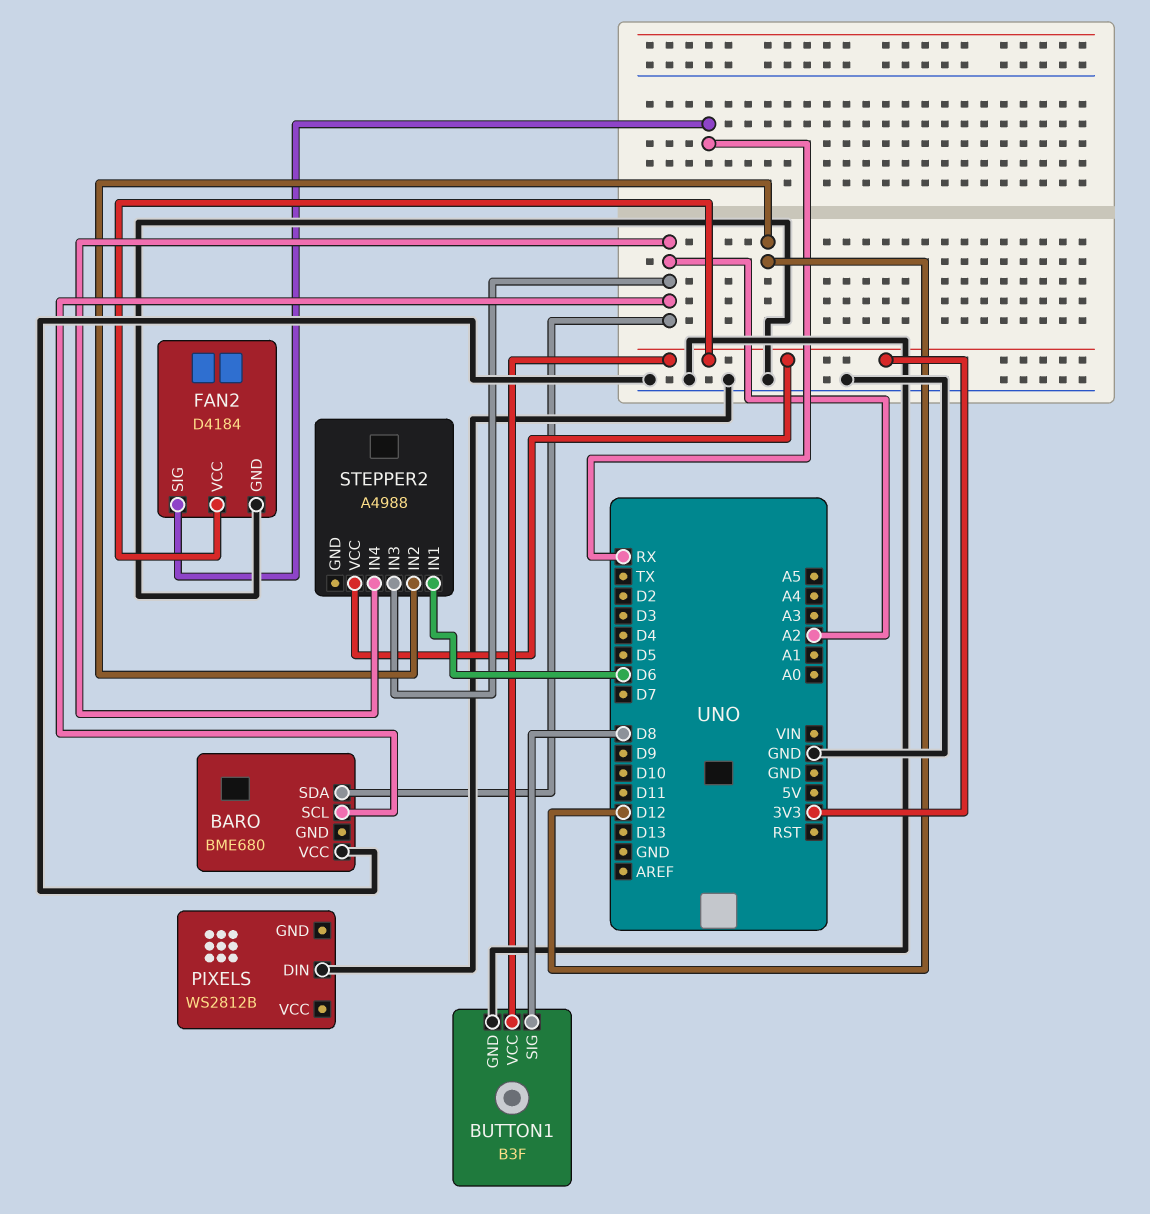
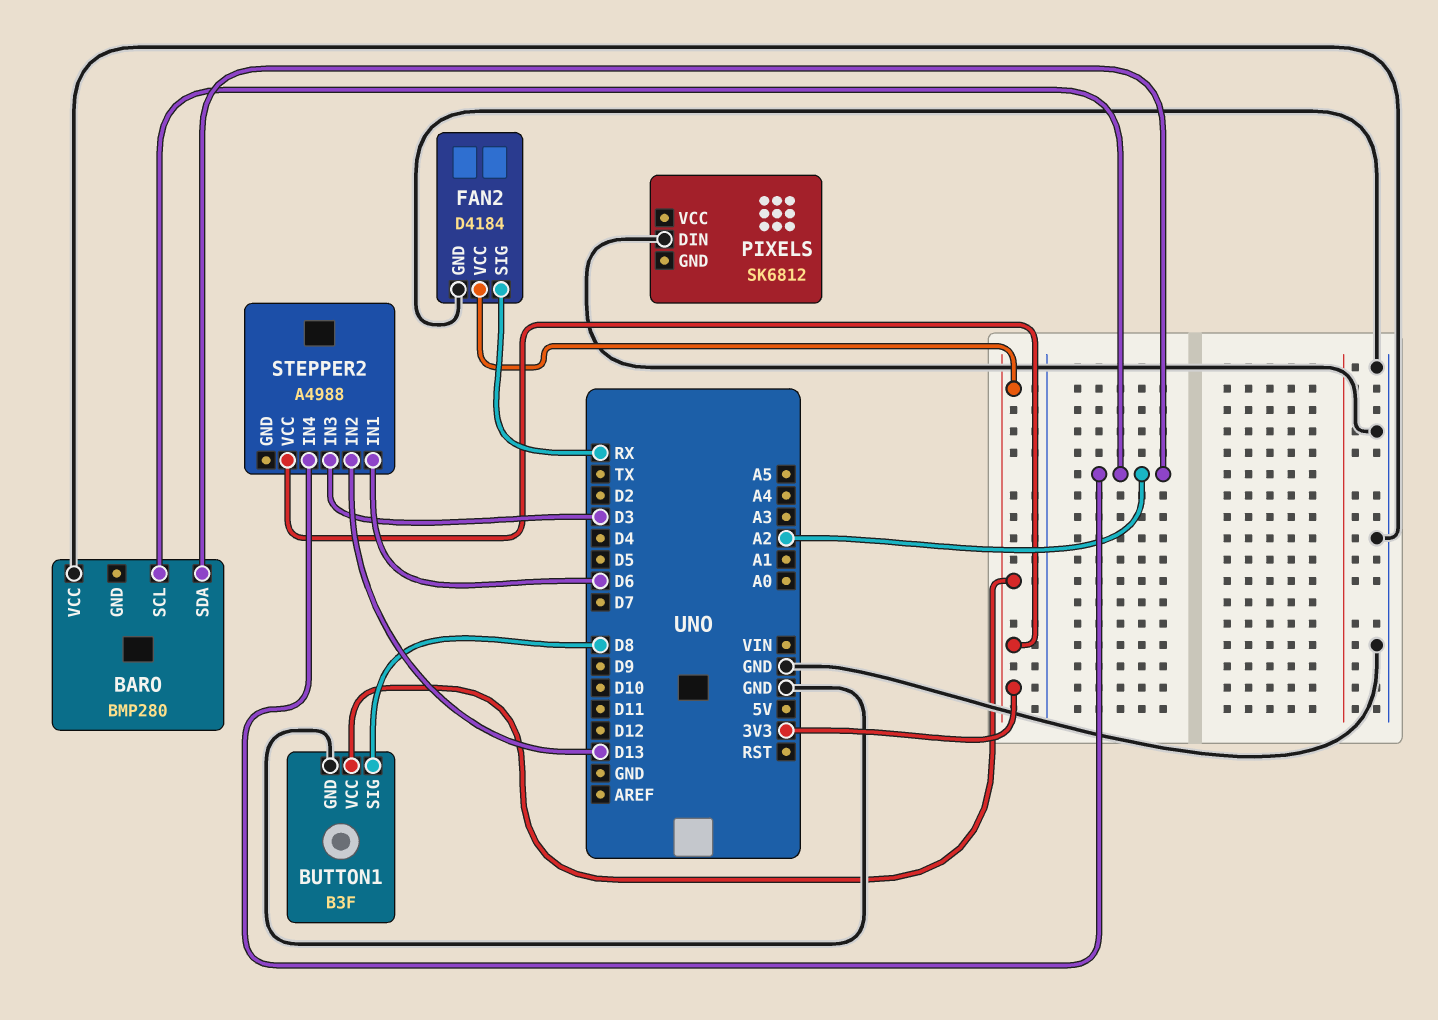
BARO: BME680 -> BMP280
PIXELS: WS2812B -> SK6812
STEPPER2 pin IN2: D12 -> D13
STEPPER2 pin IN3: A2 -> D3

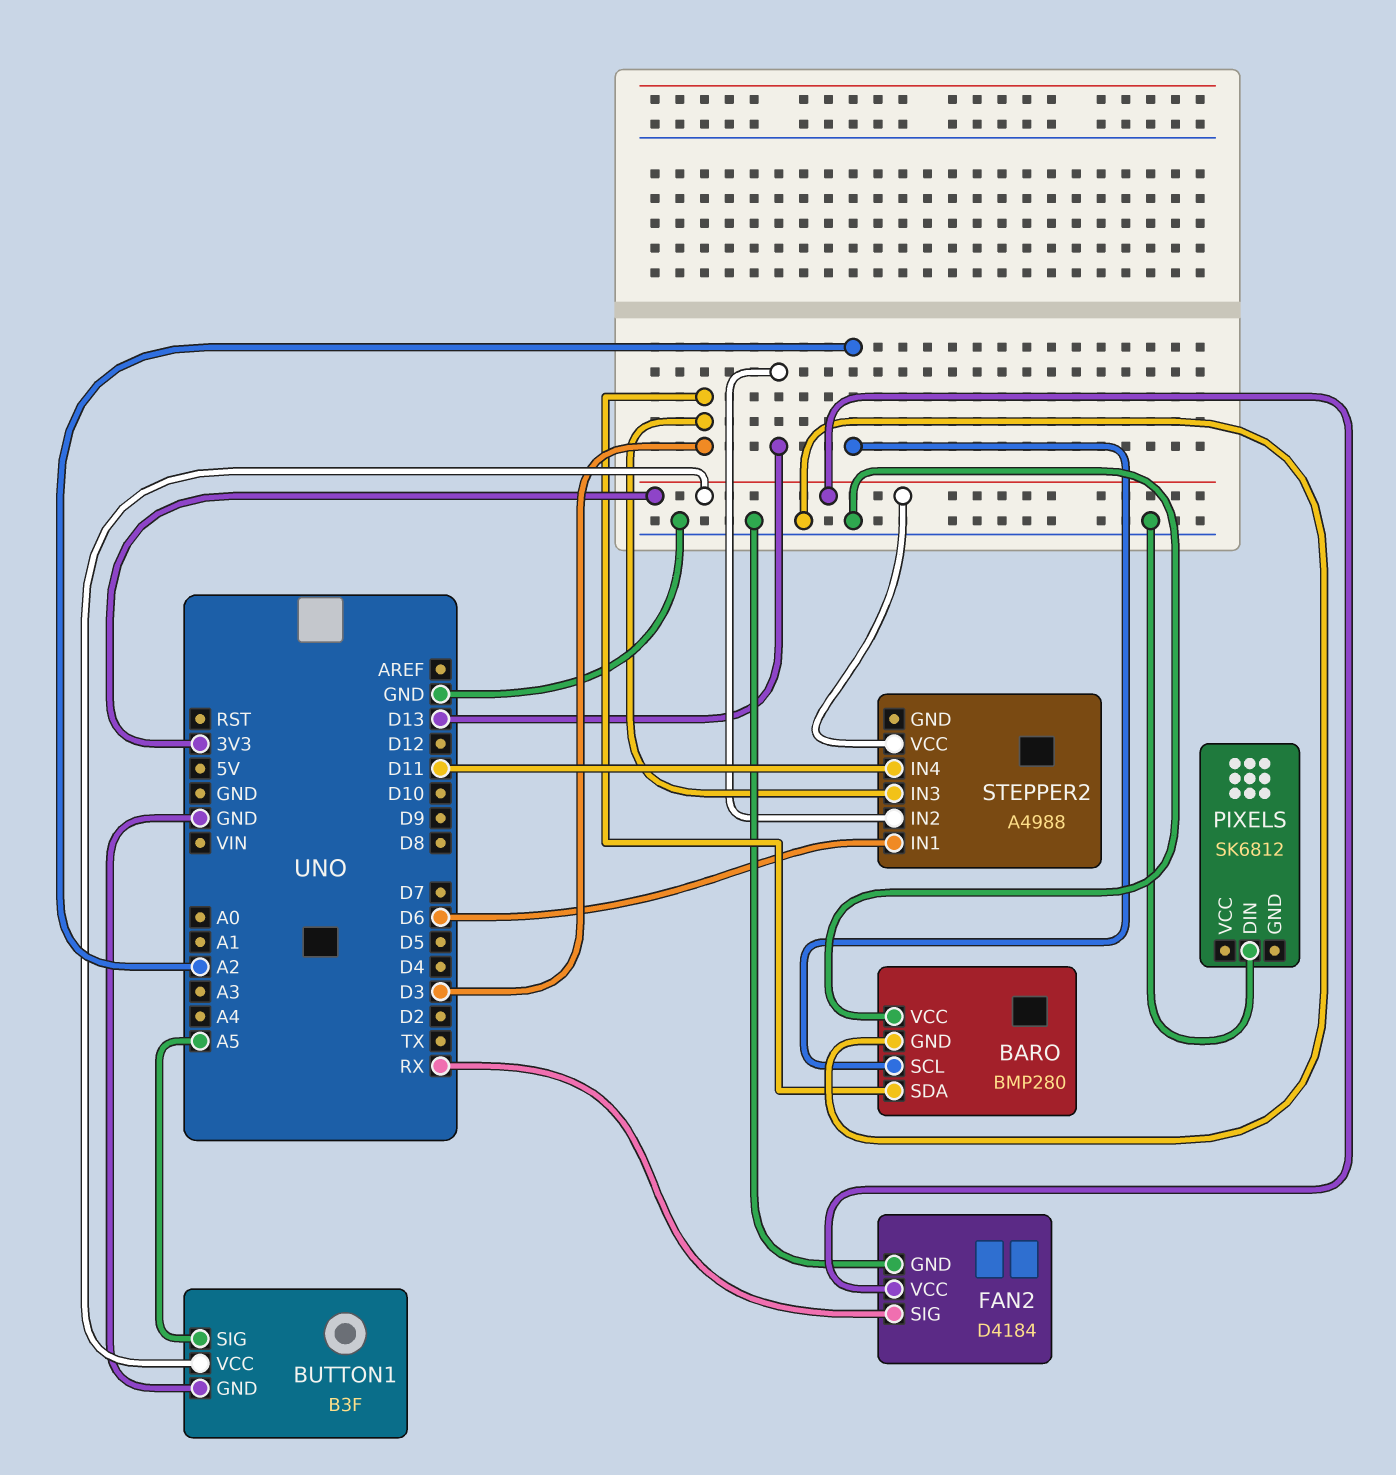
BARO pin GND: none -> GND
BARO pin SDA: A2 -> D3
BUTTON1 pin SIG: D8 -> A5
STEPPER2 pin IN4: A2 -> D11

